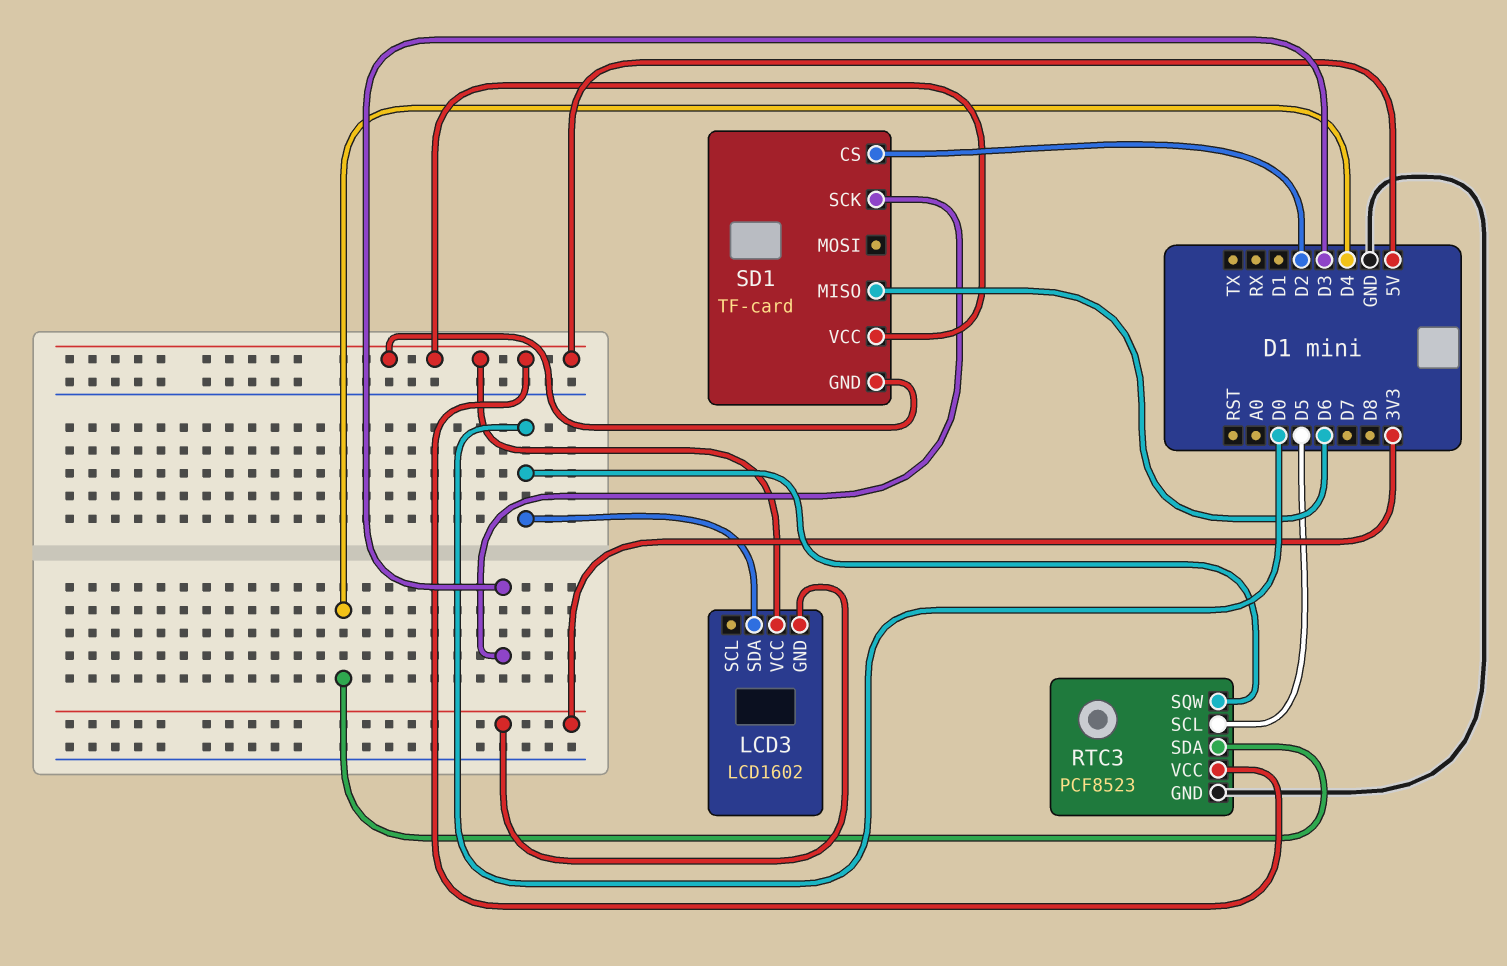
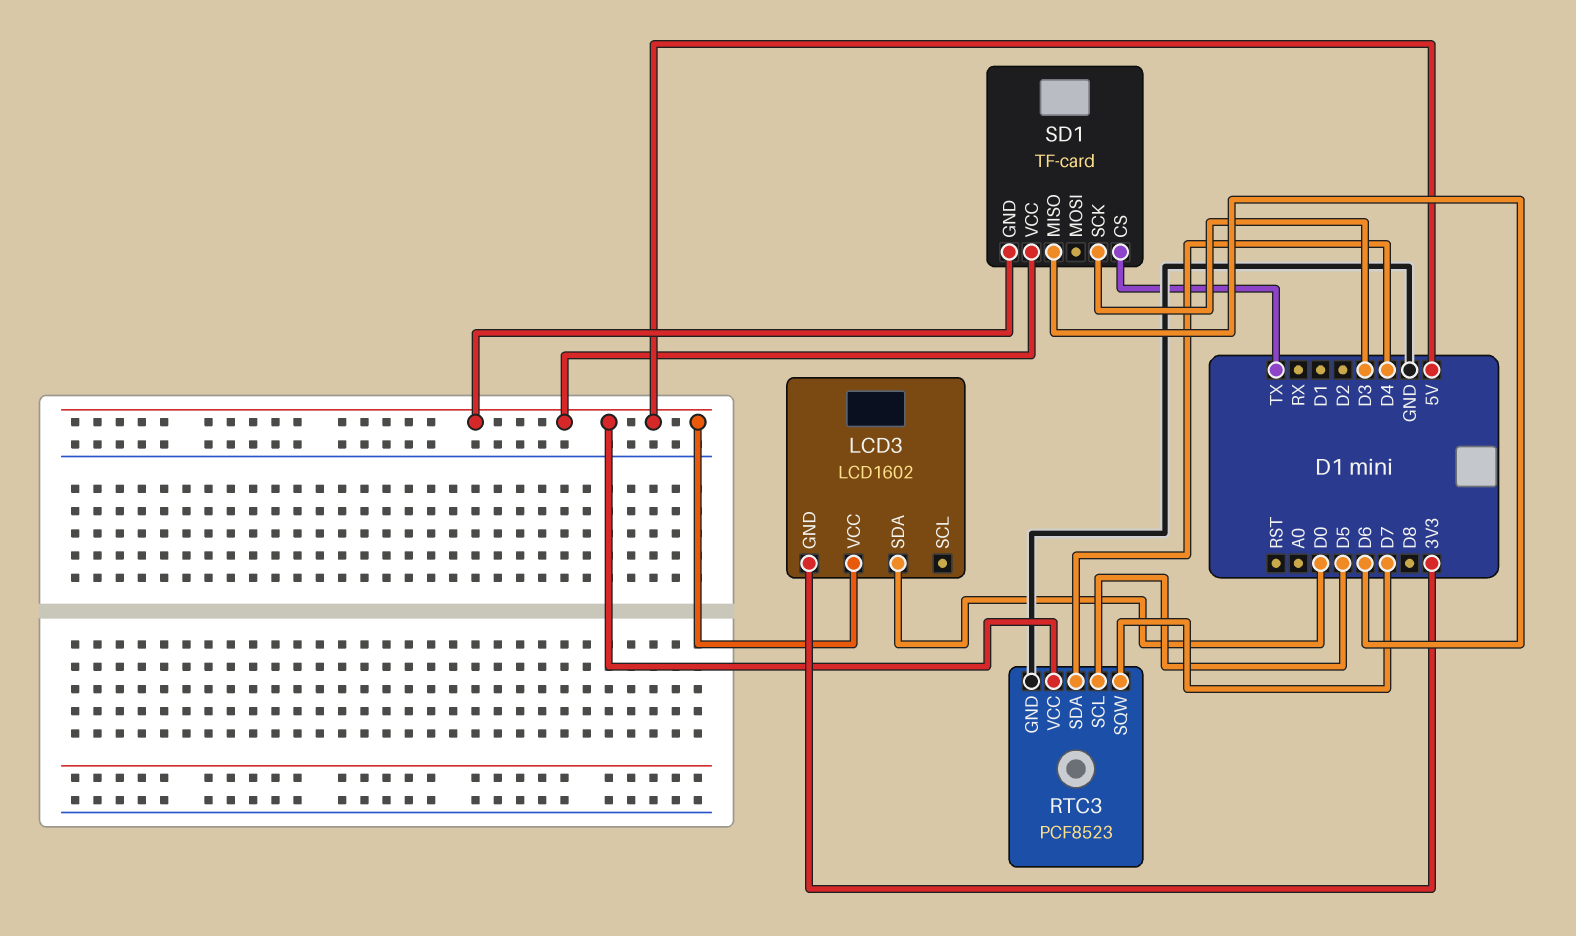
RTC3 pin SQW: D0 -> D7
SD1 pin CS: D2 -> TX

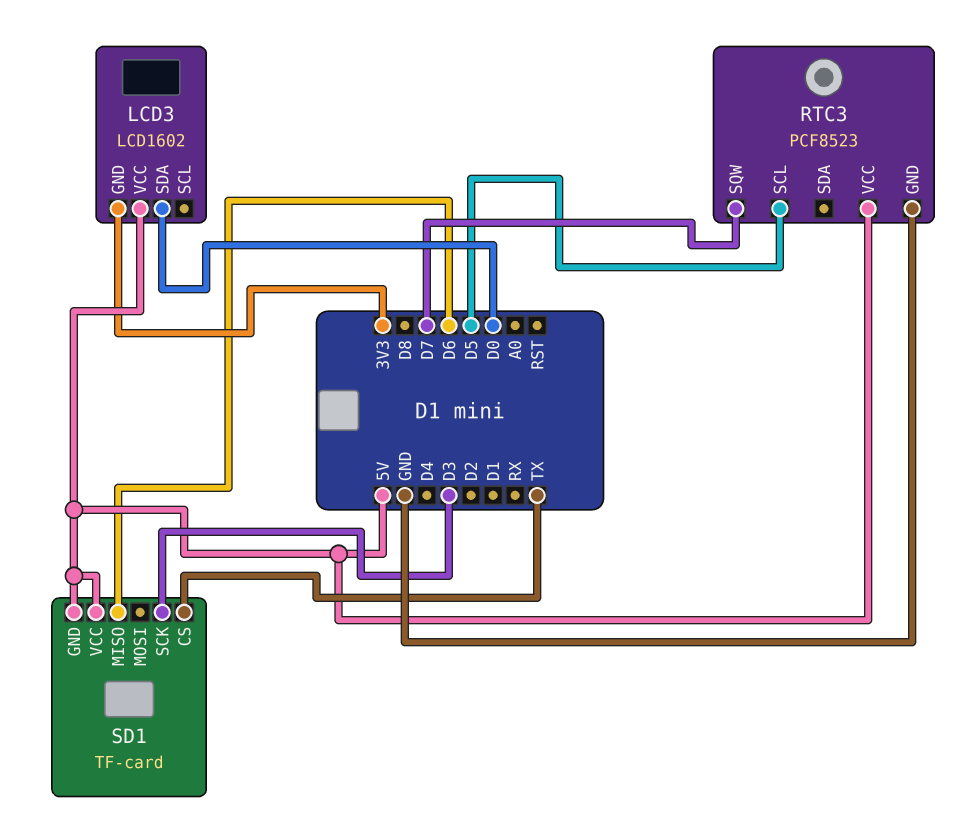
RTC3 pin SDA: D4 -> none

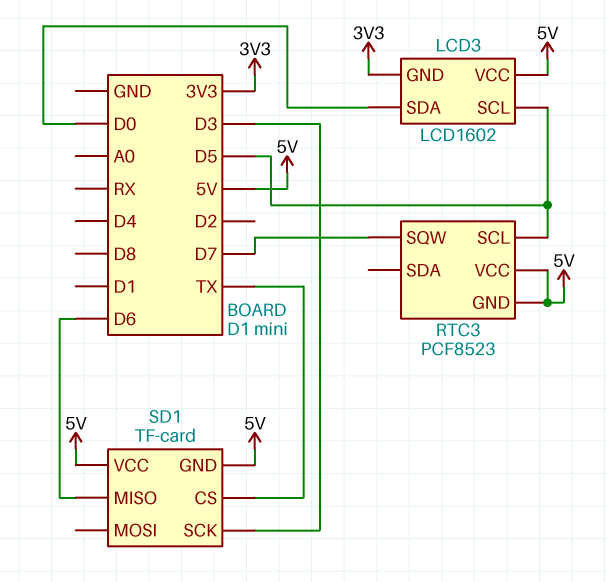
LCD3 pin SCL: none -> D5
RTC3 pin GND: GND -> 5V

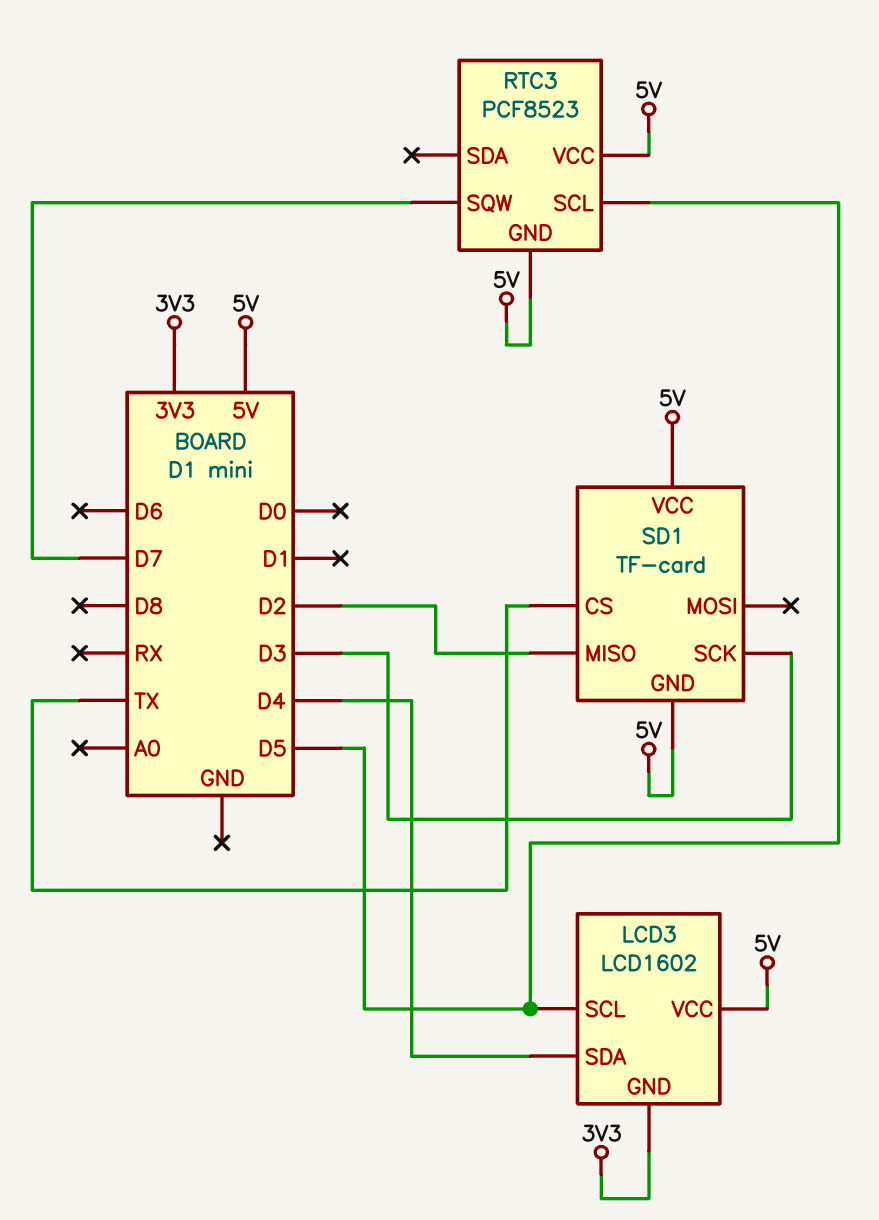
LCD3 pin SDA: D0 -> D4
SD1 pin MISO: D6 -> D2

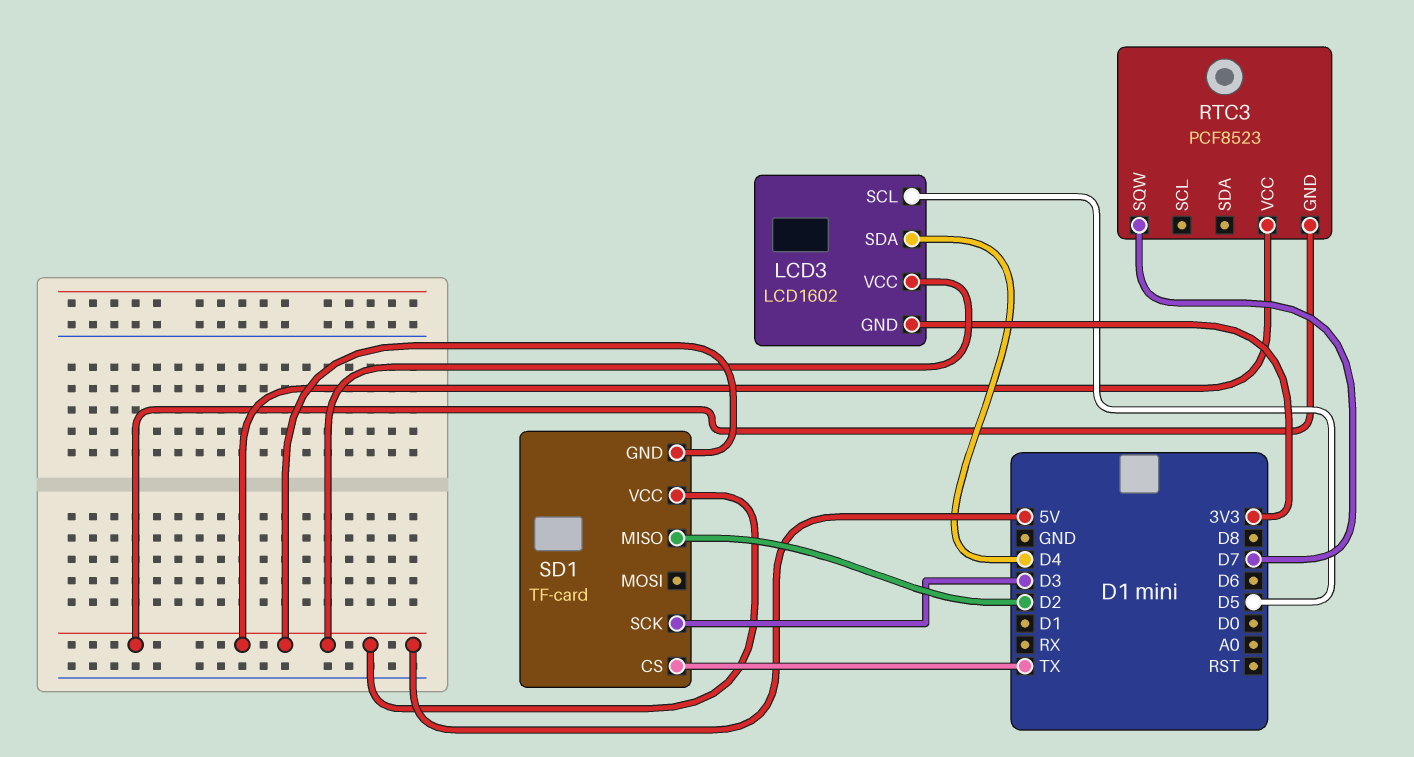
RTC3 pin SCL: D5 -> none

